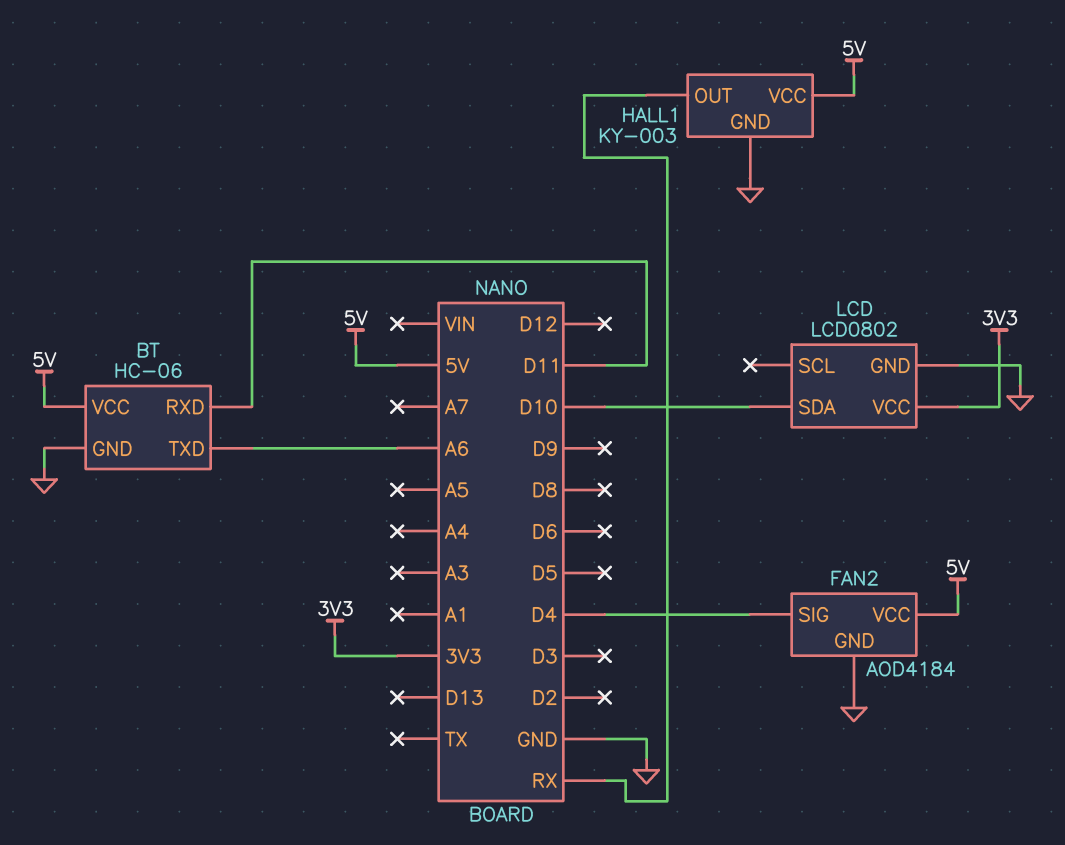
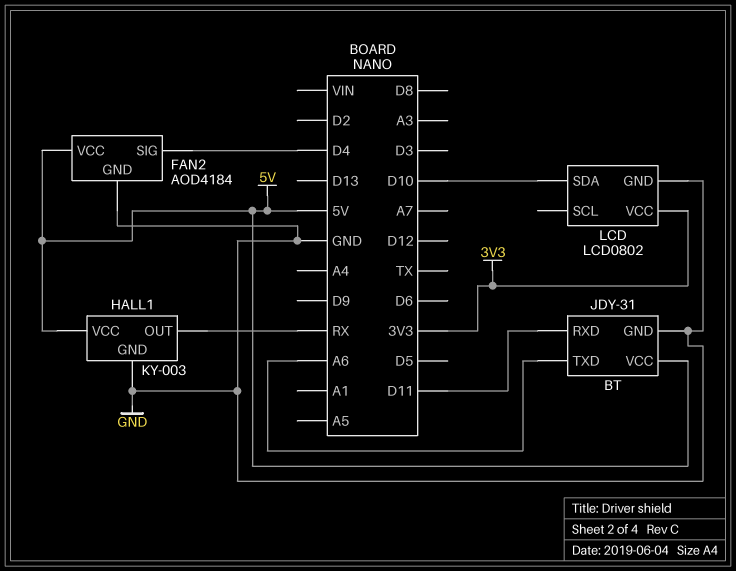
BT: HC-06 -> JDY-31

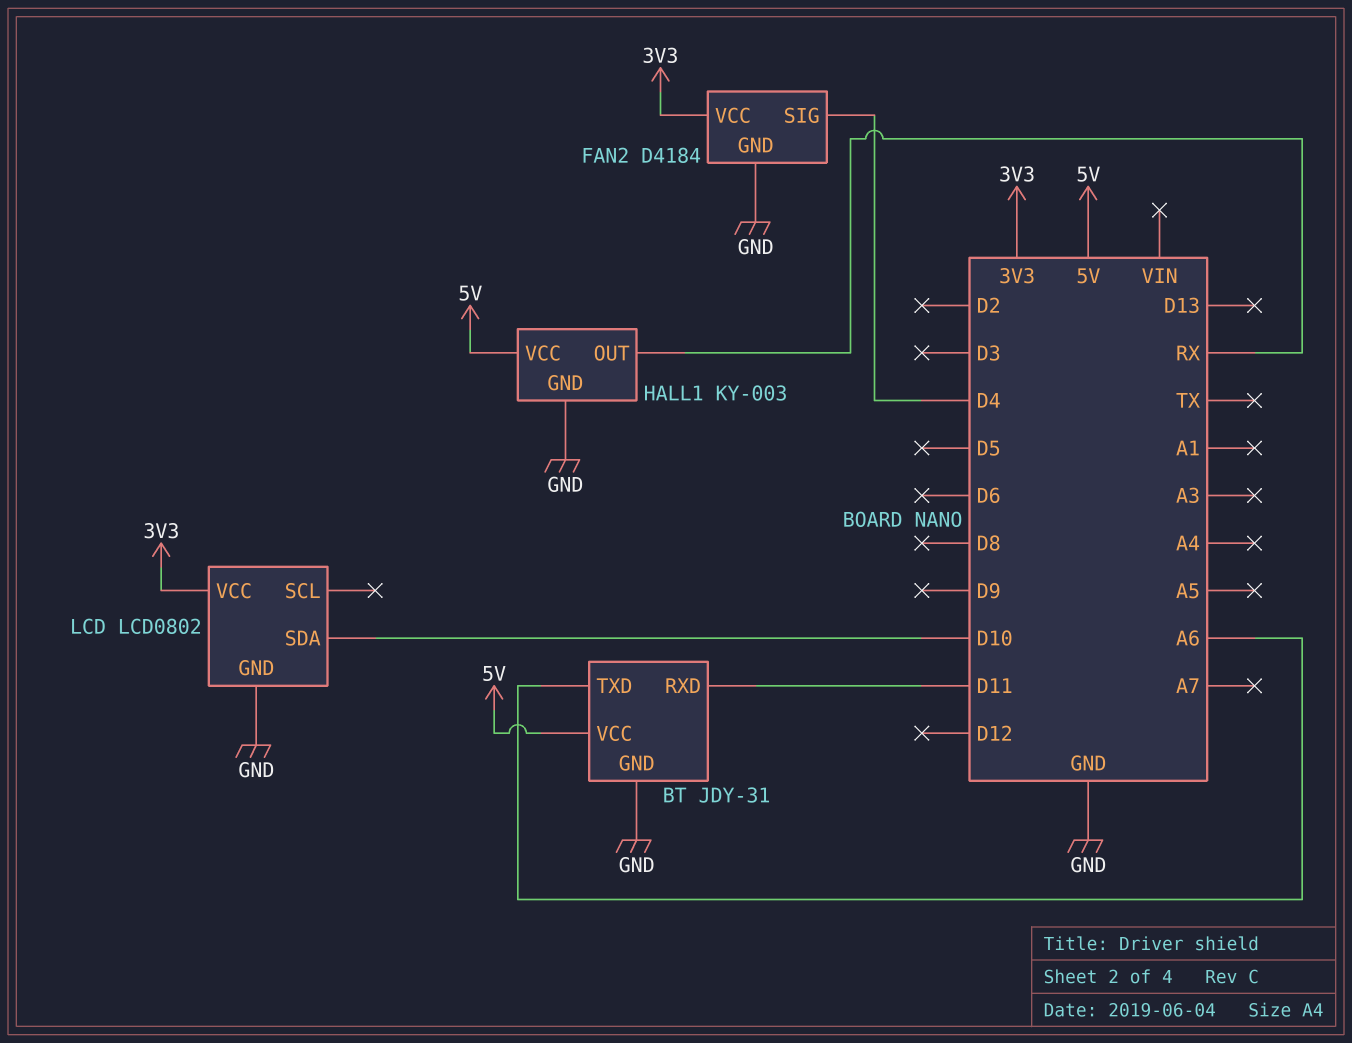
FAN2: AOD4184 -> D4184
FAN2 pin VCC: 5V -> 3V3

